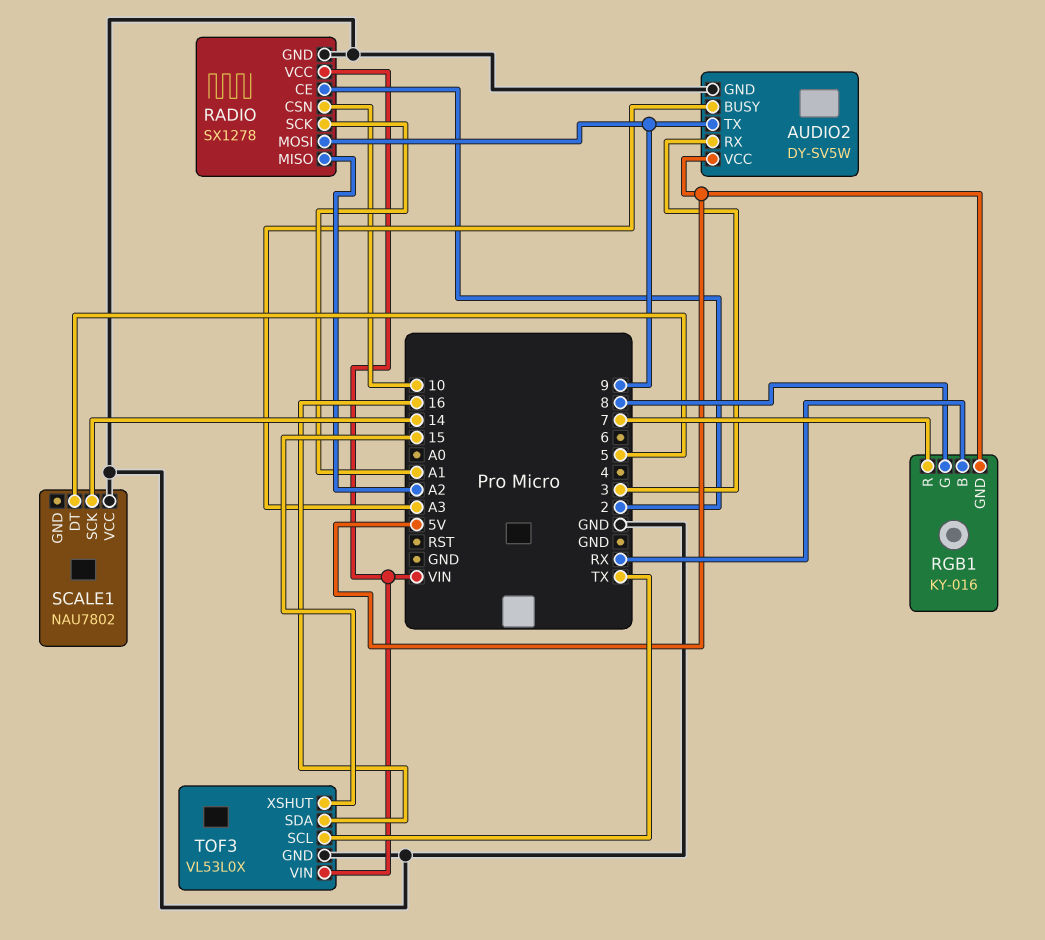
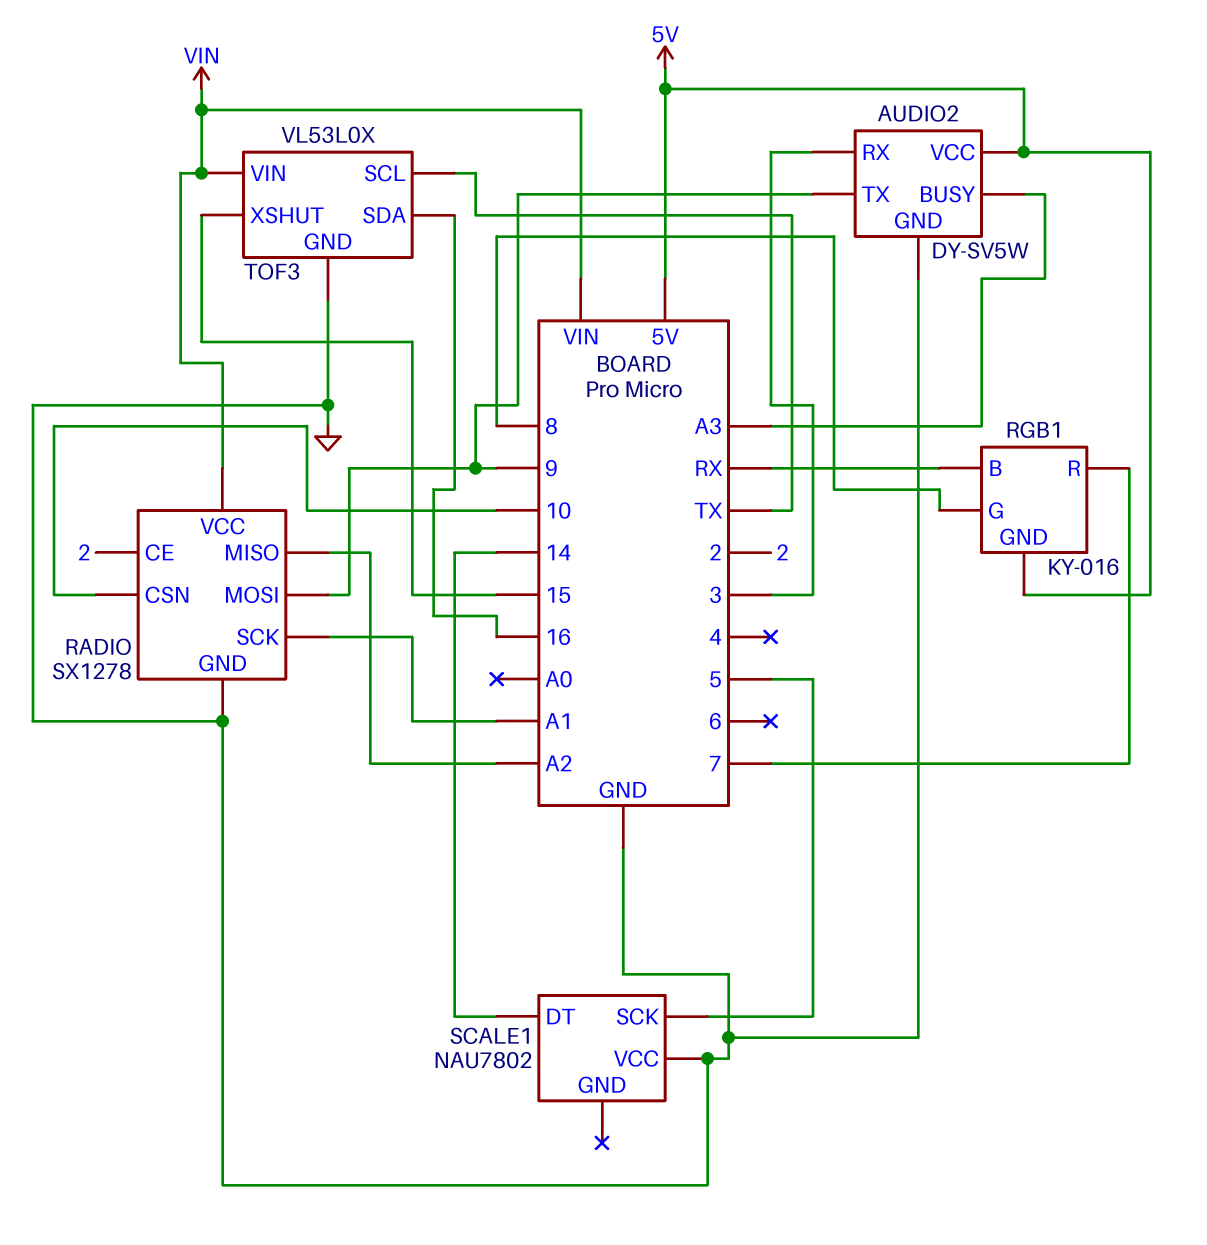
SCALE1 pin DT: 5 -> 14
SCALE1 pin SCK: 14 -> 5

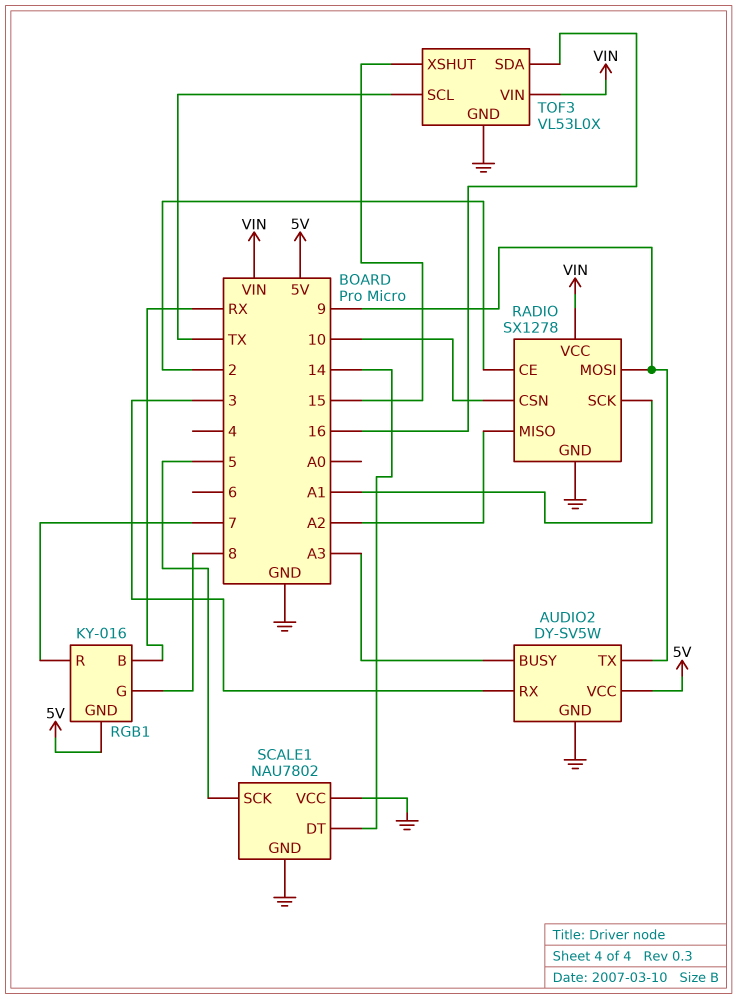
SCALE1 pin GND: none -> GND

